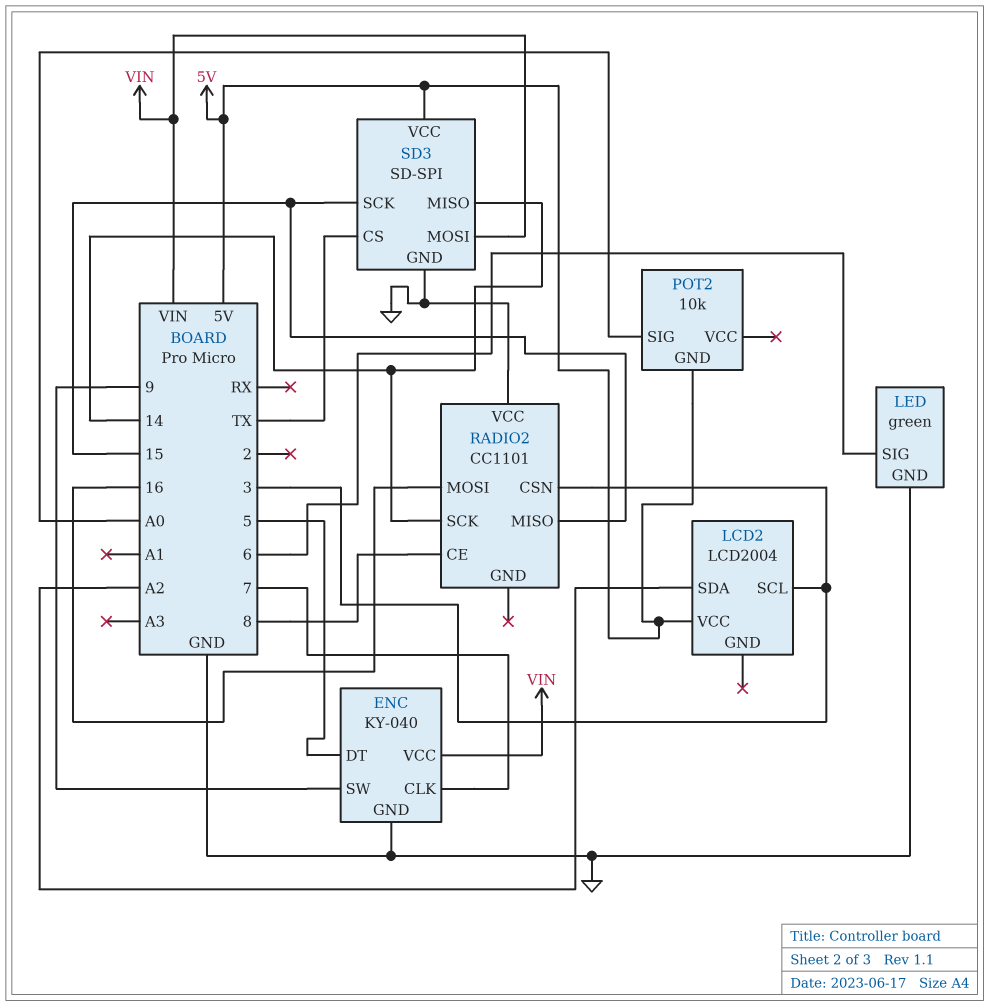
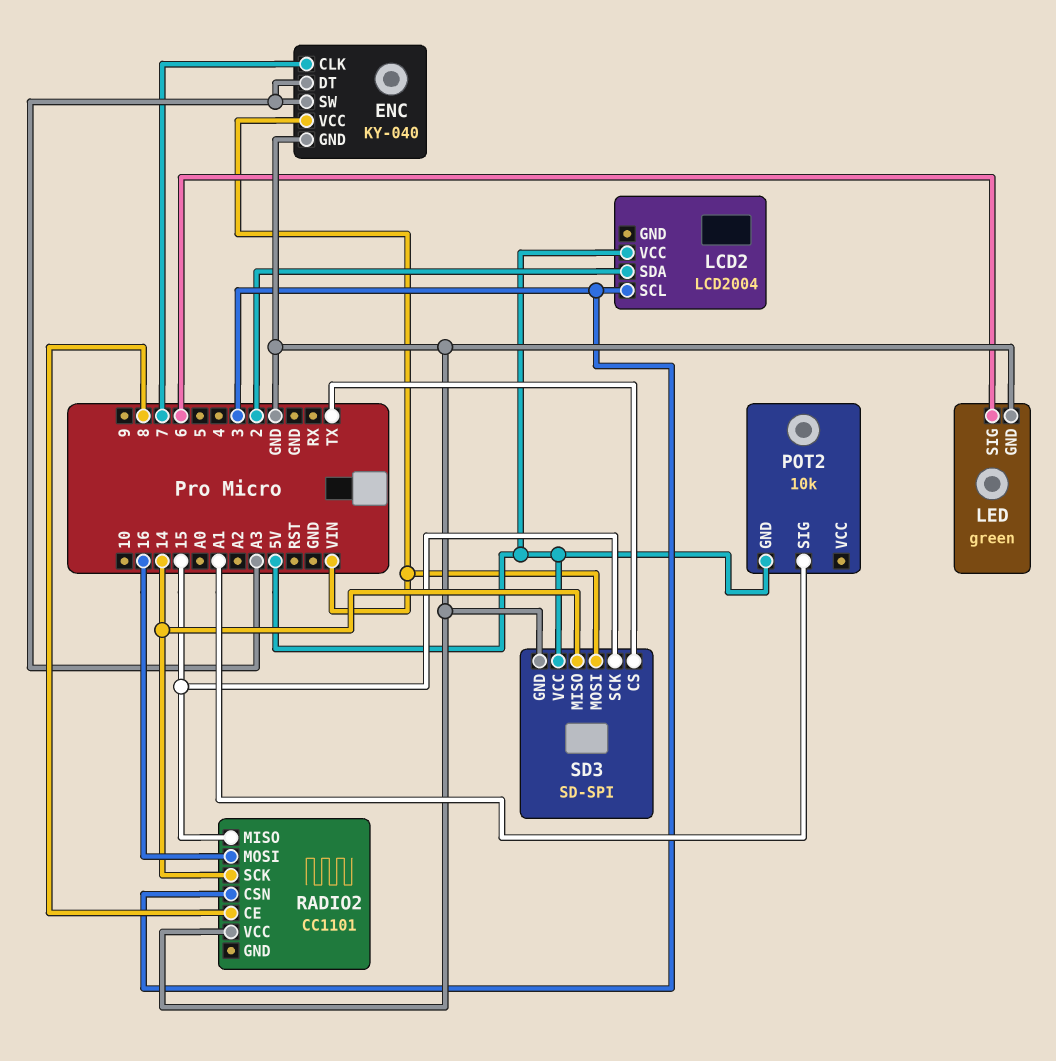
ENC pin DT: 5 -> A3
ENC pin SW: 9 -> A3
LCD2 pin SDA: A2 -> 2
POT2 pin SIG: A0 -> A1

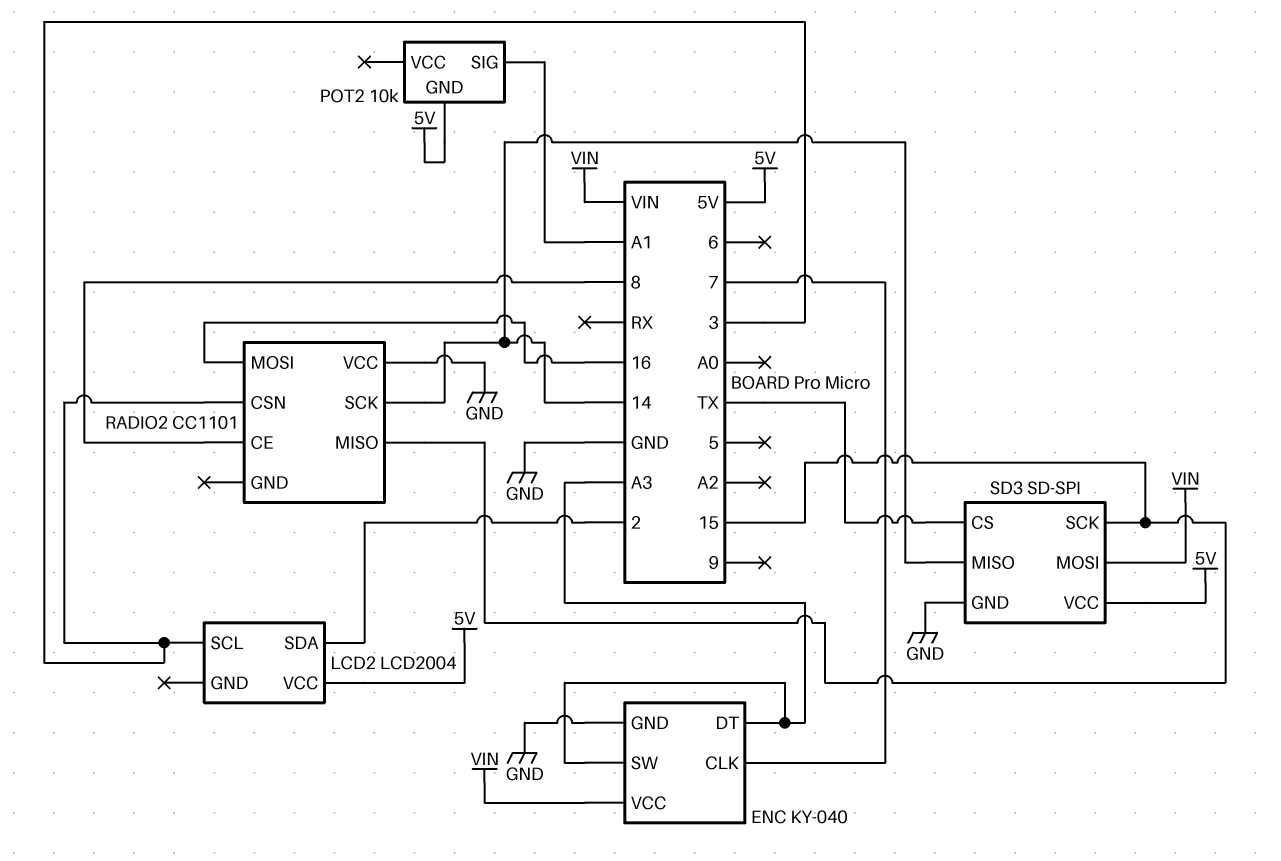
LED: green -> none
LED pin GND: GND -> none
LED pin SIG: 6 -> none

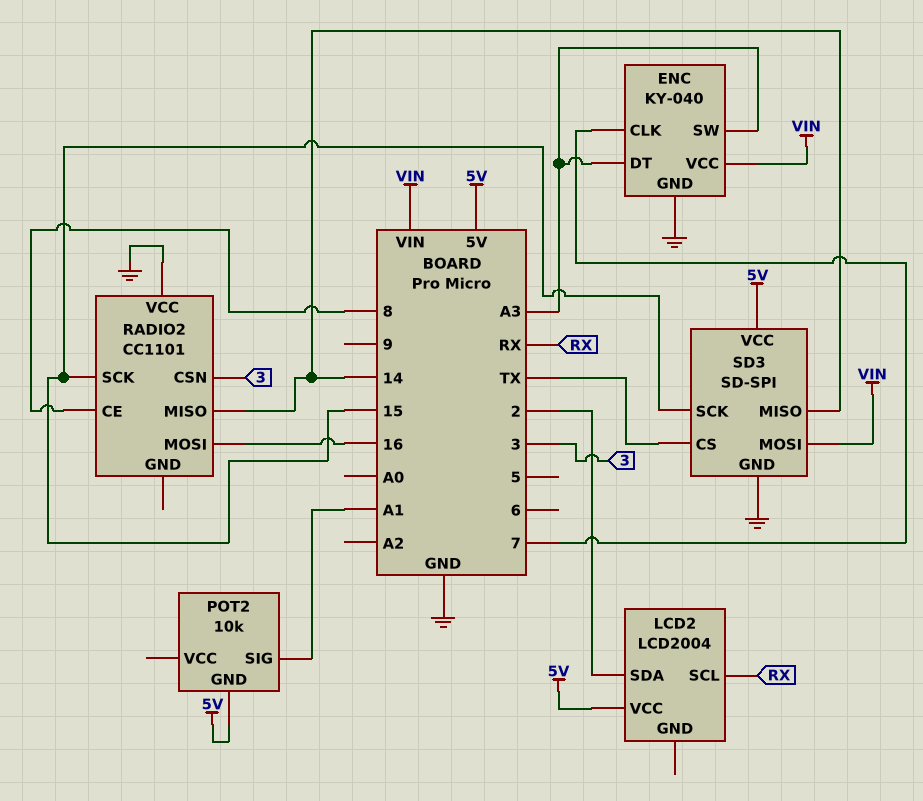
LCD2 pin SCL: 3 -> RX
RADIO2 pin MISO: 15 -> 14
RADIO2 pin SCK: 14 -> 15

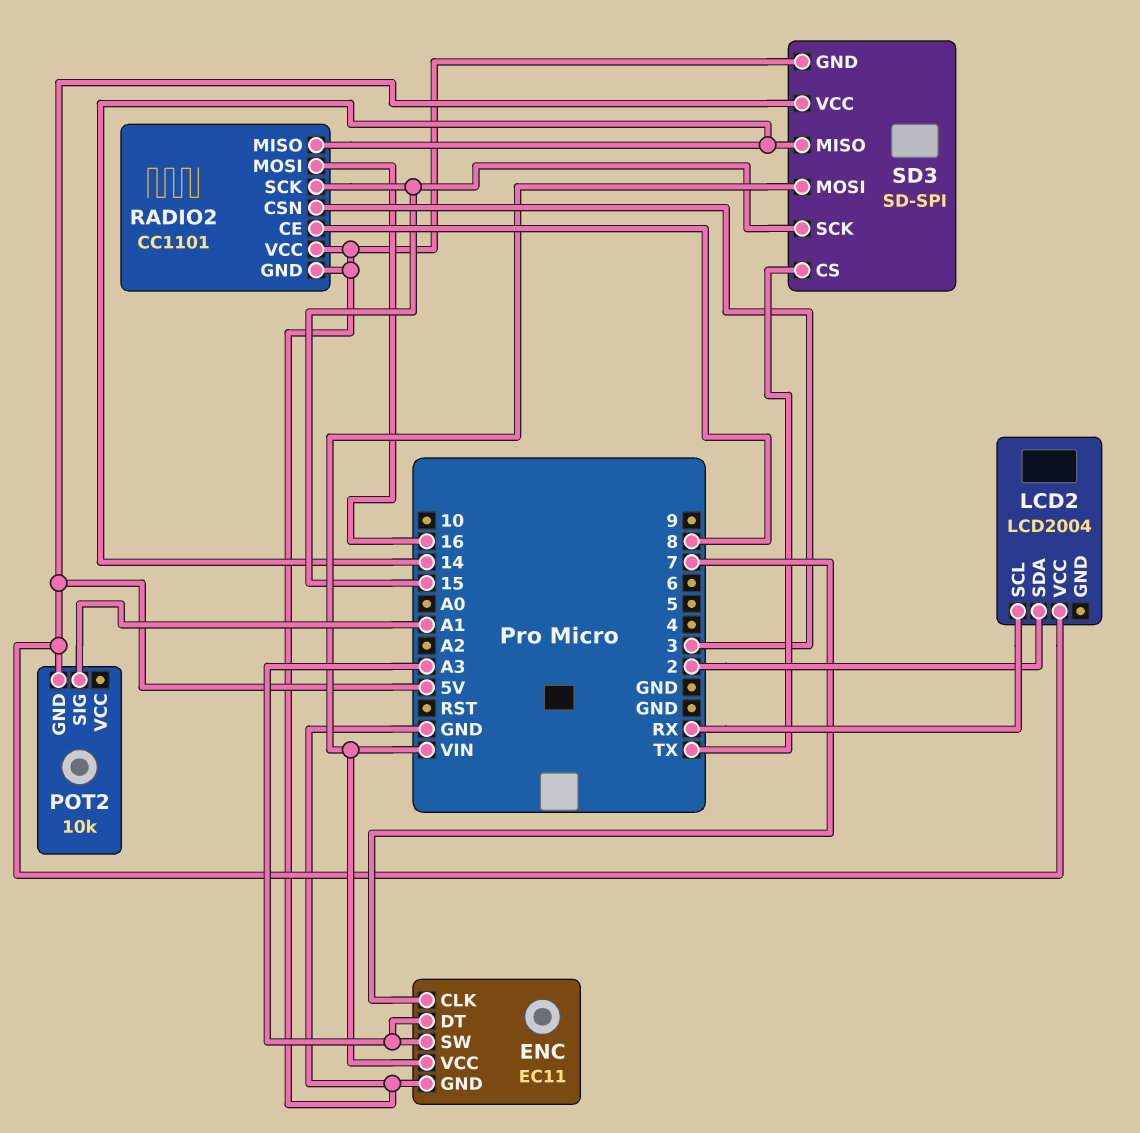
ENC: KY-040 -> EC11
RADIO2 pin GND: none -> GND

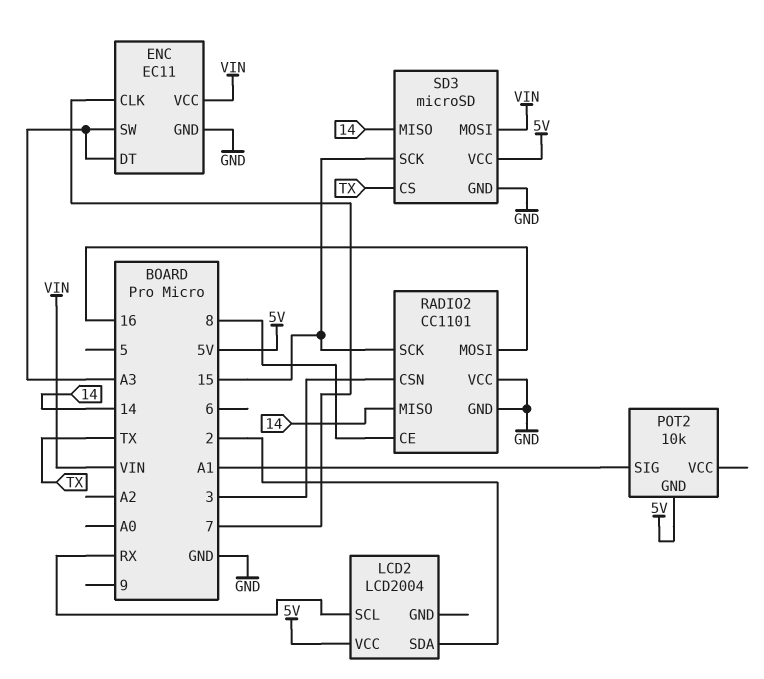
SD3: SD-SPI -> microSD

